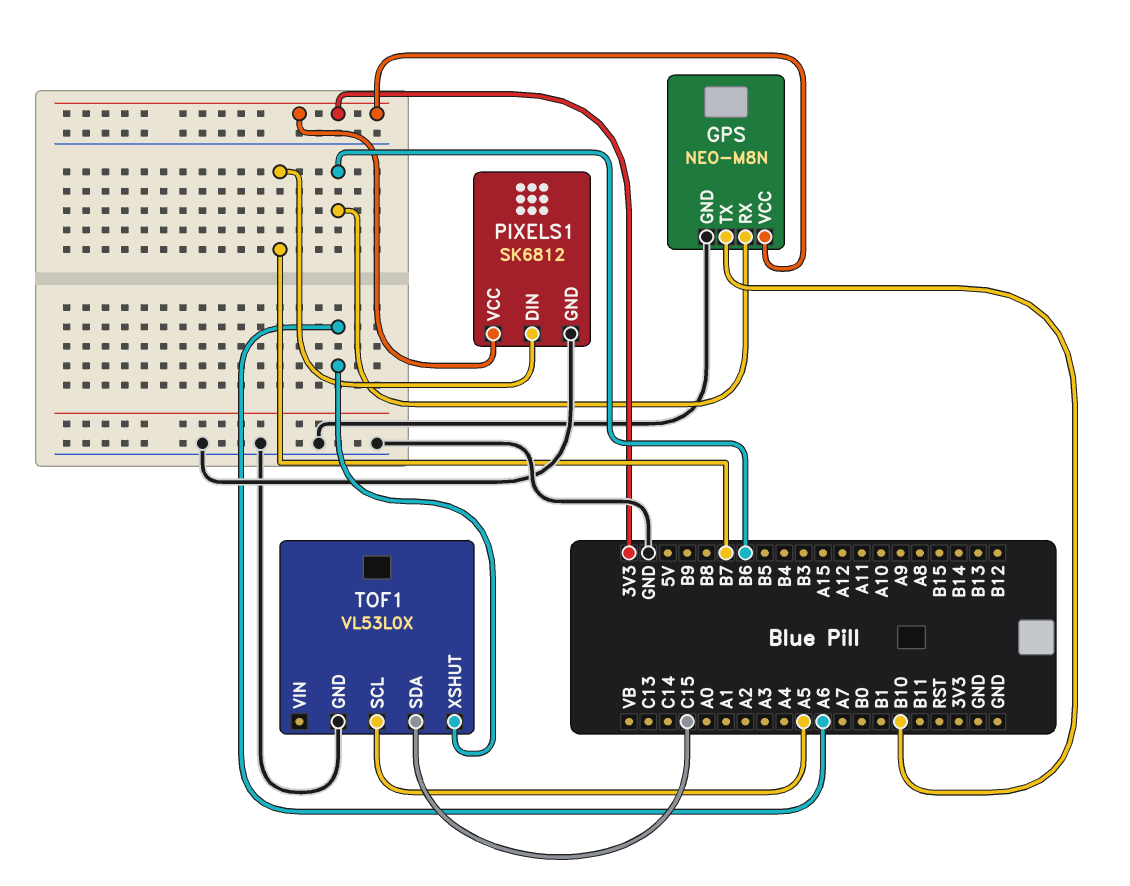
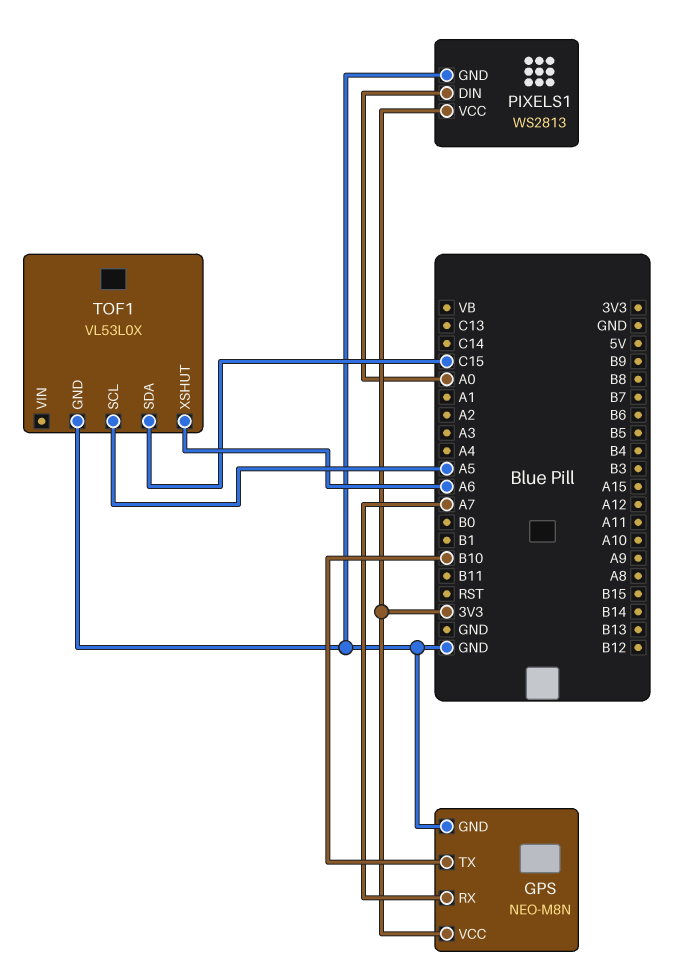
GPS pin RX: B6 -> A7
PIXELS1: SK6812 -> WS2813
PIXELS1 pin DIN: B7 -> A0

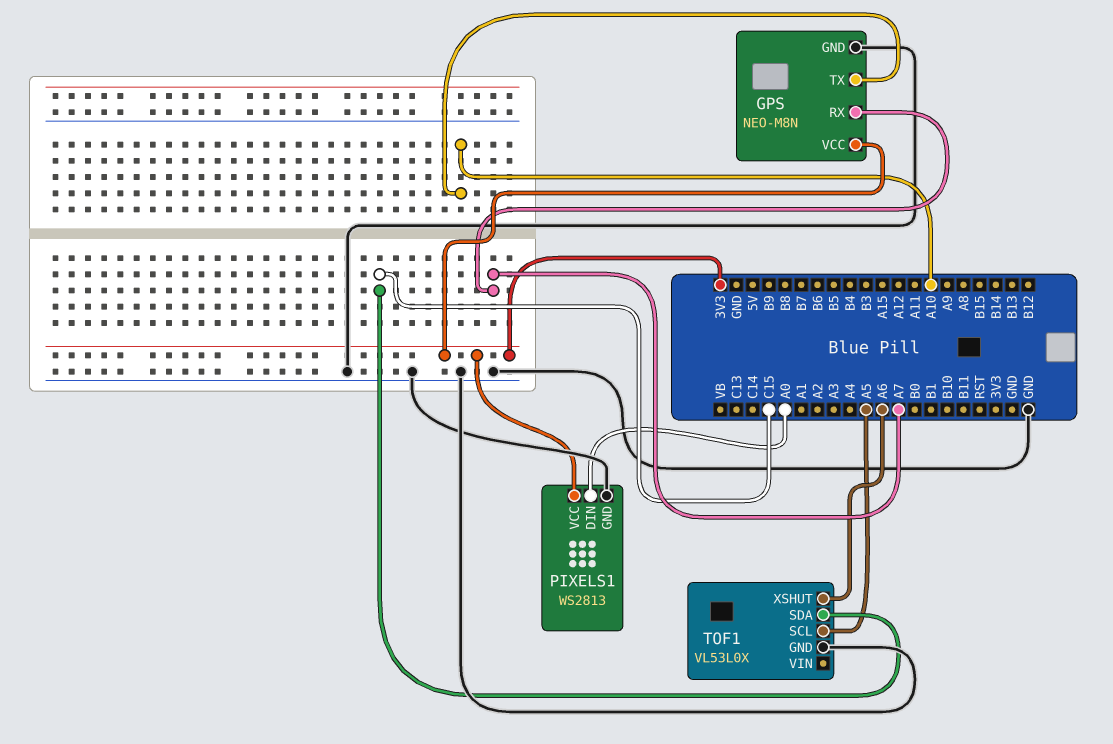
GPS pin TX: B10 -> A10

